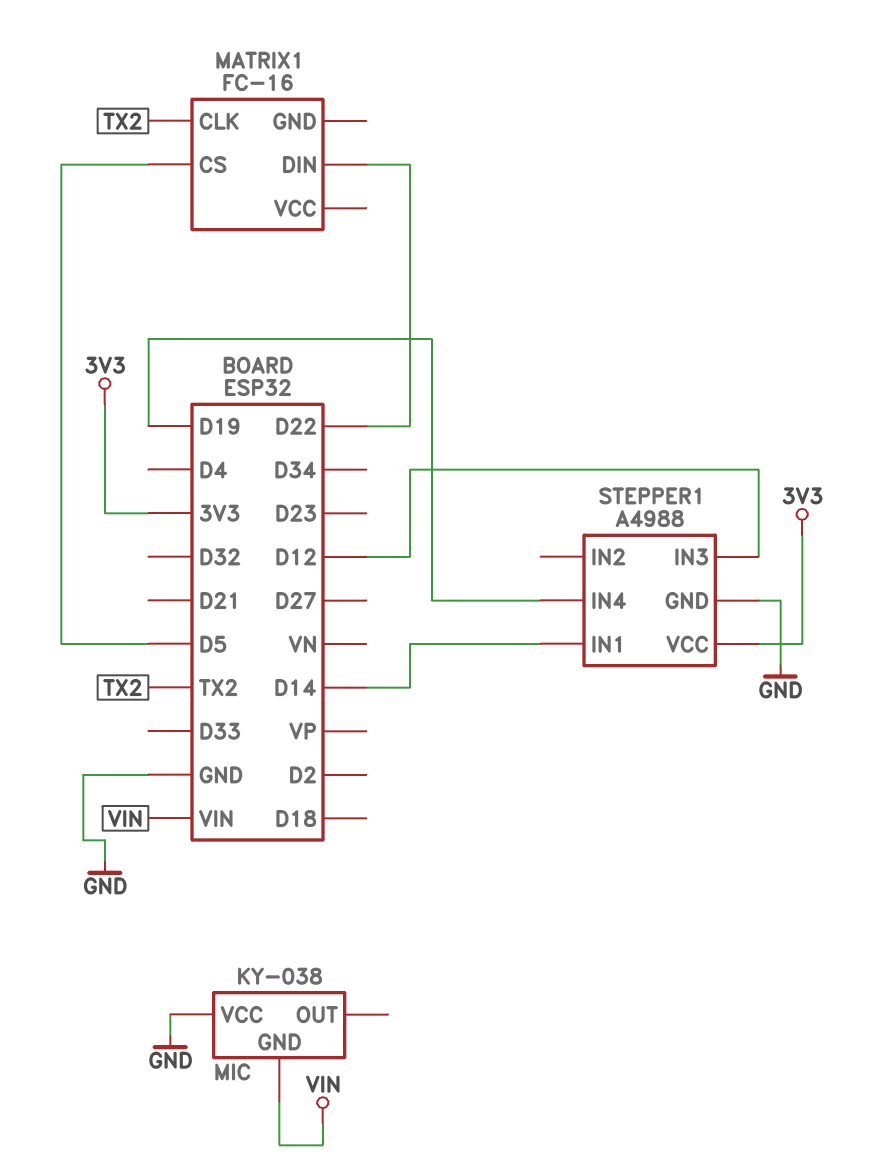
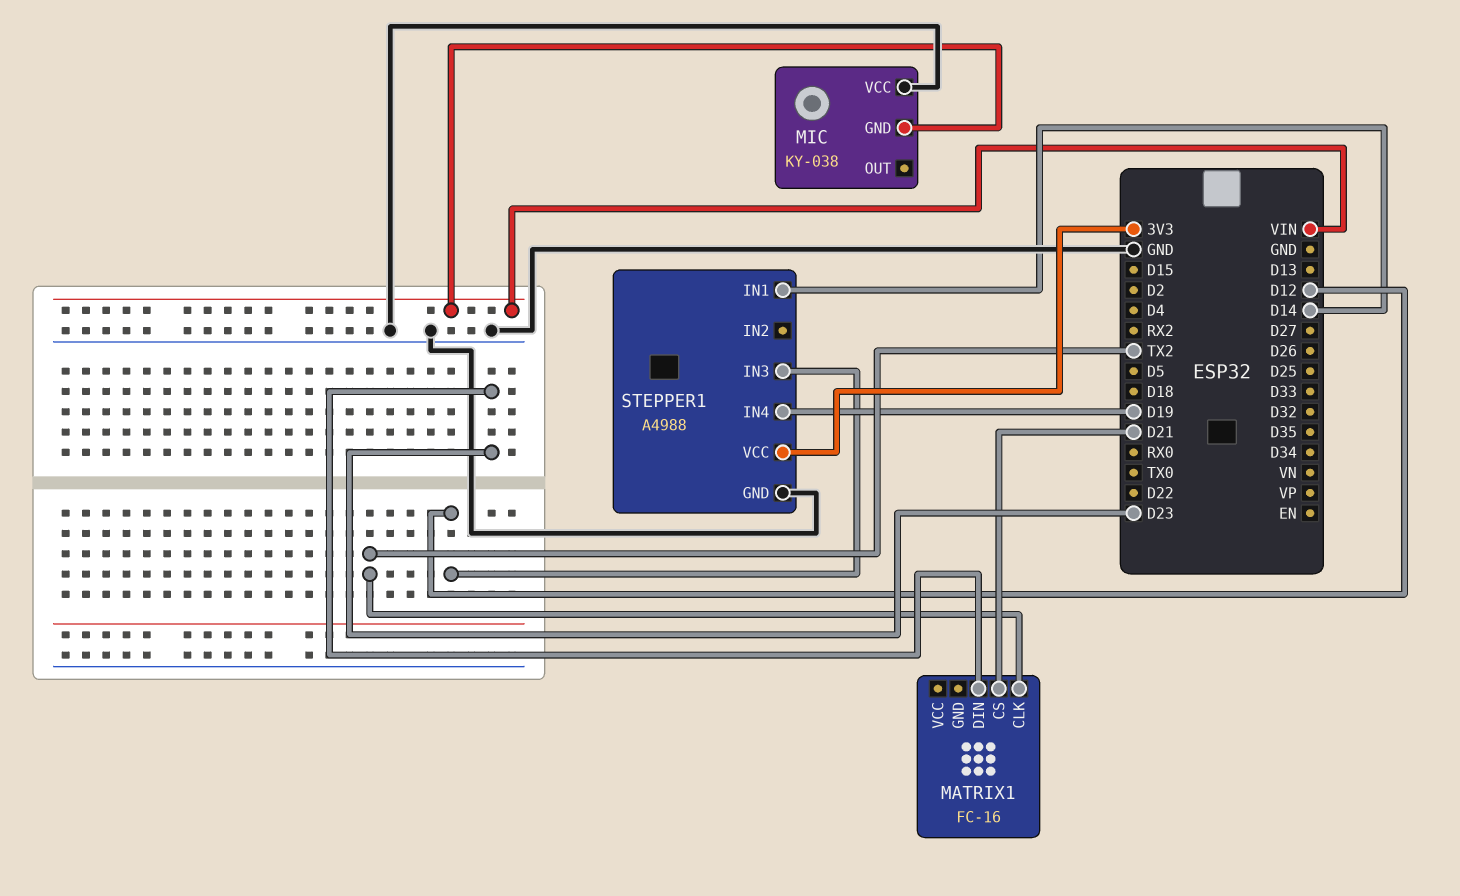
MATRIX1 pin CS: D5 -> D21
MATRIX1 pin DIN: D22 -> D23

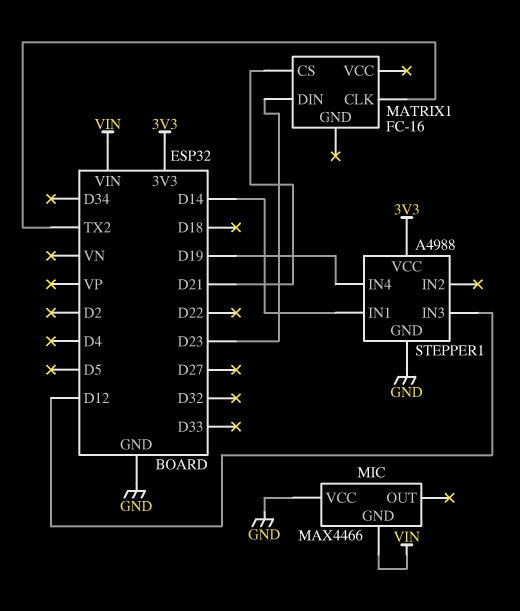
MIC: KY-038 -> MAX4466

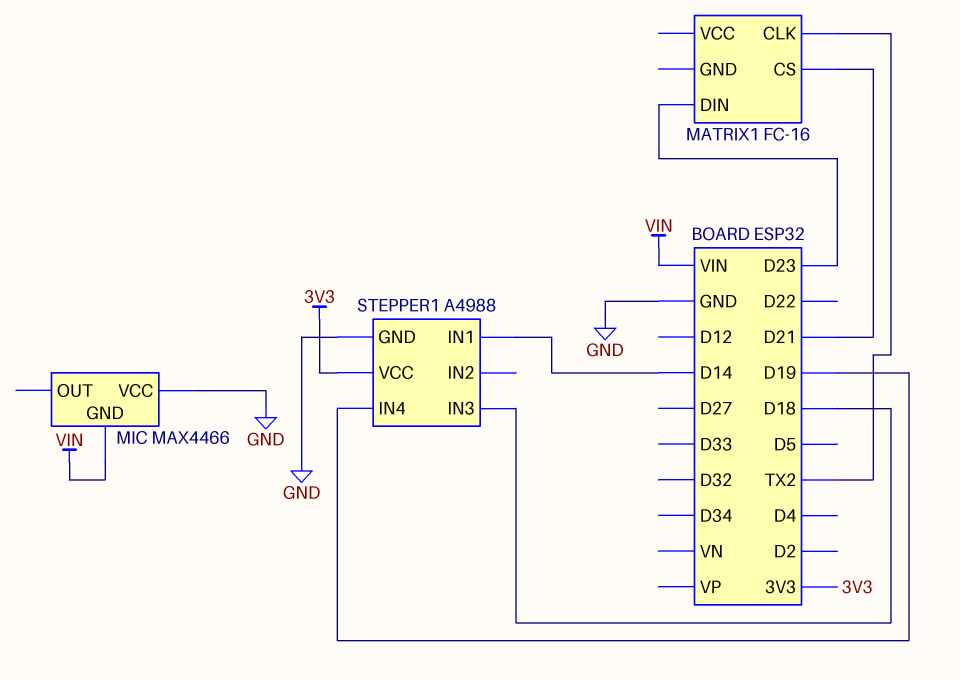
STEPPER1 pin IN3: D12 -> D18

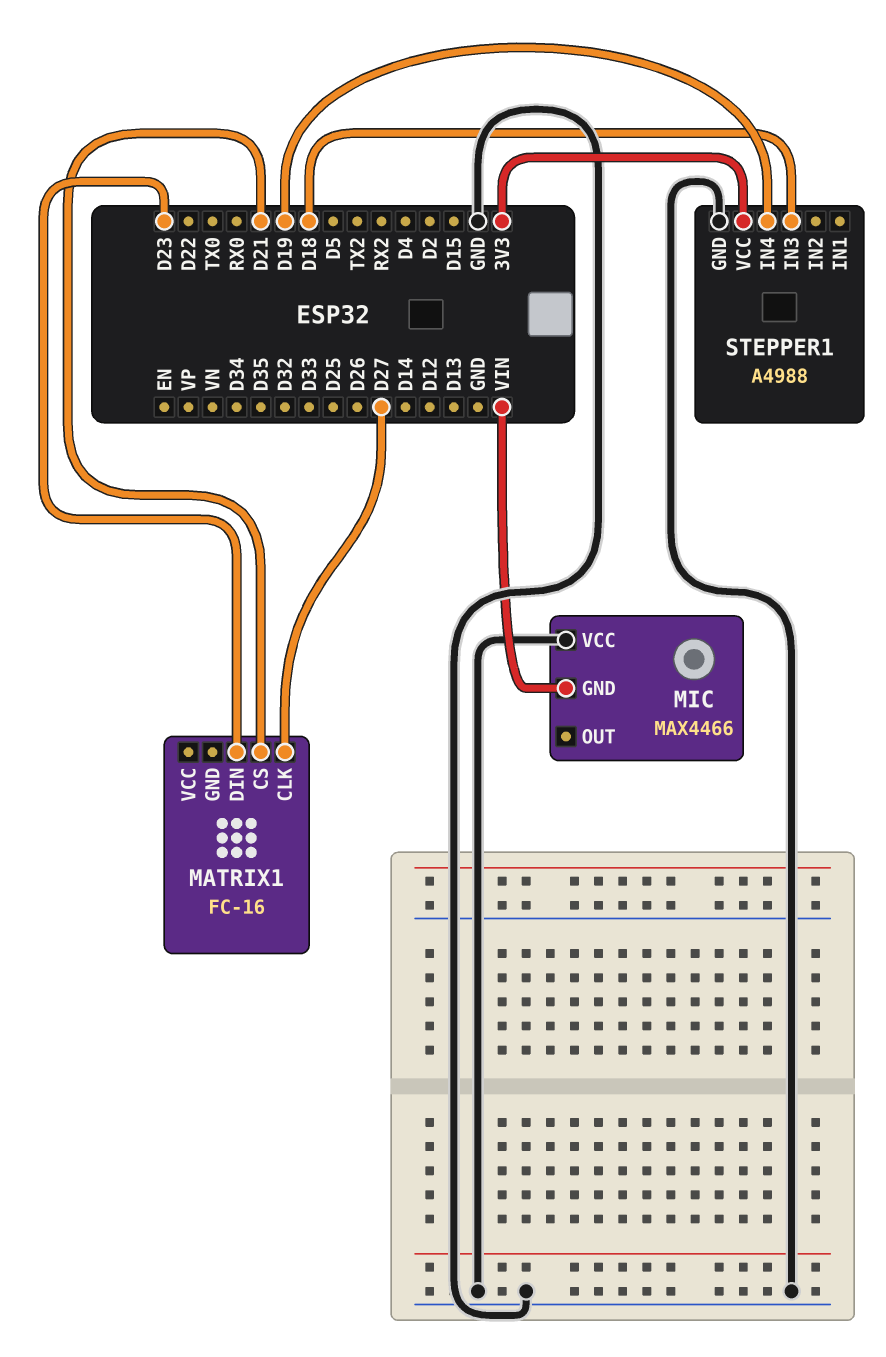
MATRIX1 pin CLK: TX2 -> D27
STEPPER1 pin IN1: D14 -> none

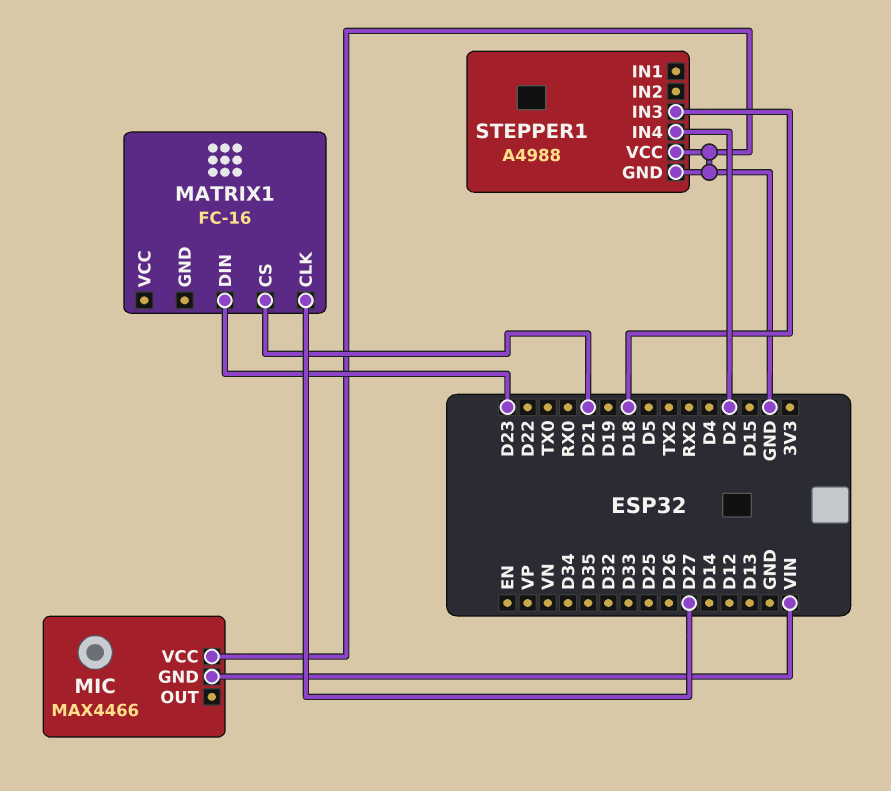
STEPPER1 pin IN4: D19 -> D2
STEPPER1 pin VCC: 3V3 -> GND

